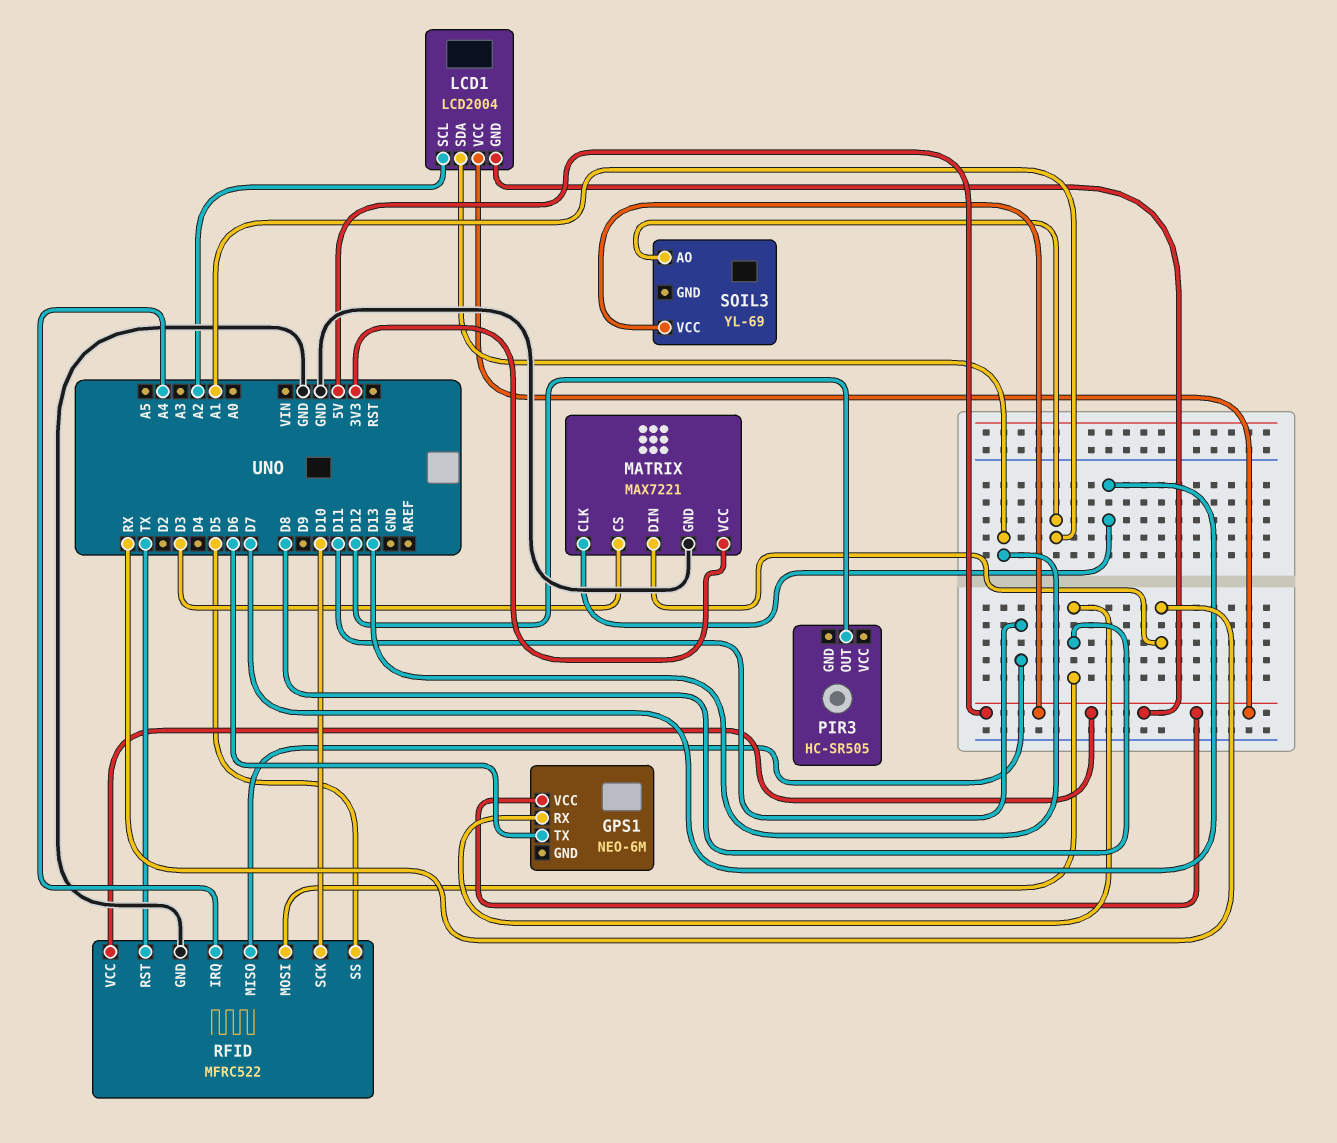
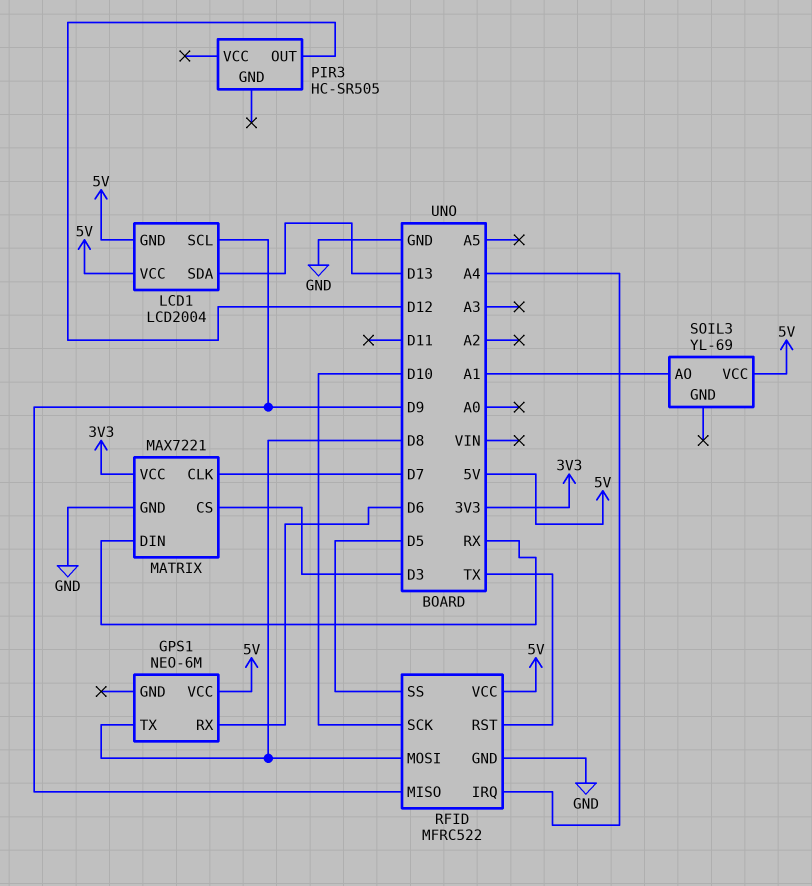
GPS1 pin RX: D8 -> D6
GPS1 pin TX: D6 -> D8
LCD1 pin SCL: A2 -> D9
RFID pin MISO: D11 -> D9

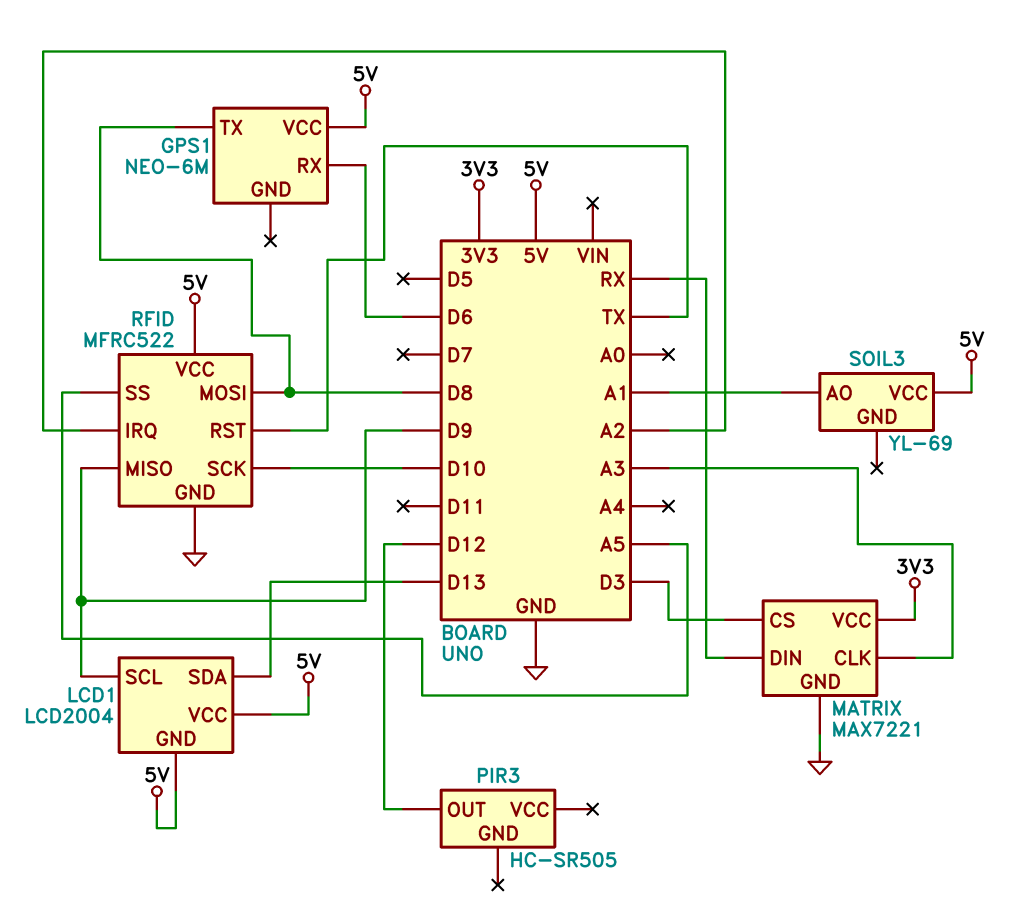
MATRIX pin CLK: D7 -> A3
RFID pin IRQ: A4 -> A2
RFID pin SS: D5 -> A5

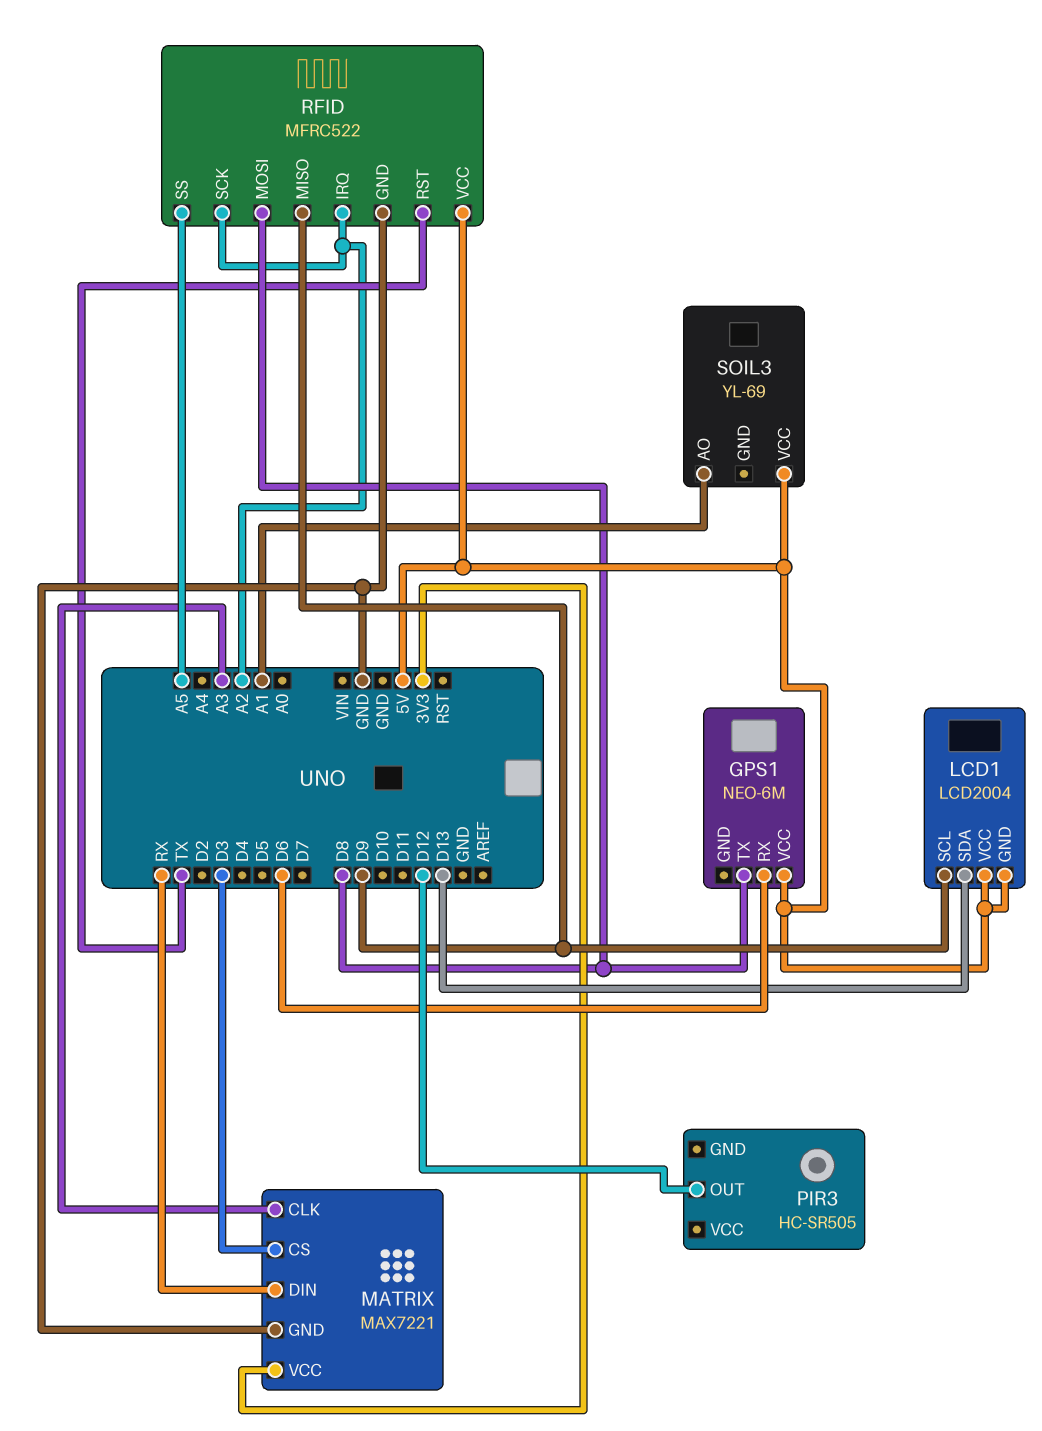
RFID pin SCK: D10 -> A2

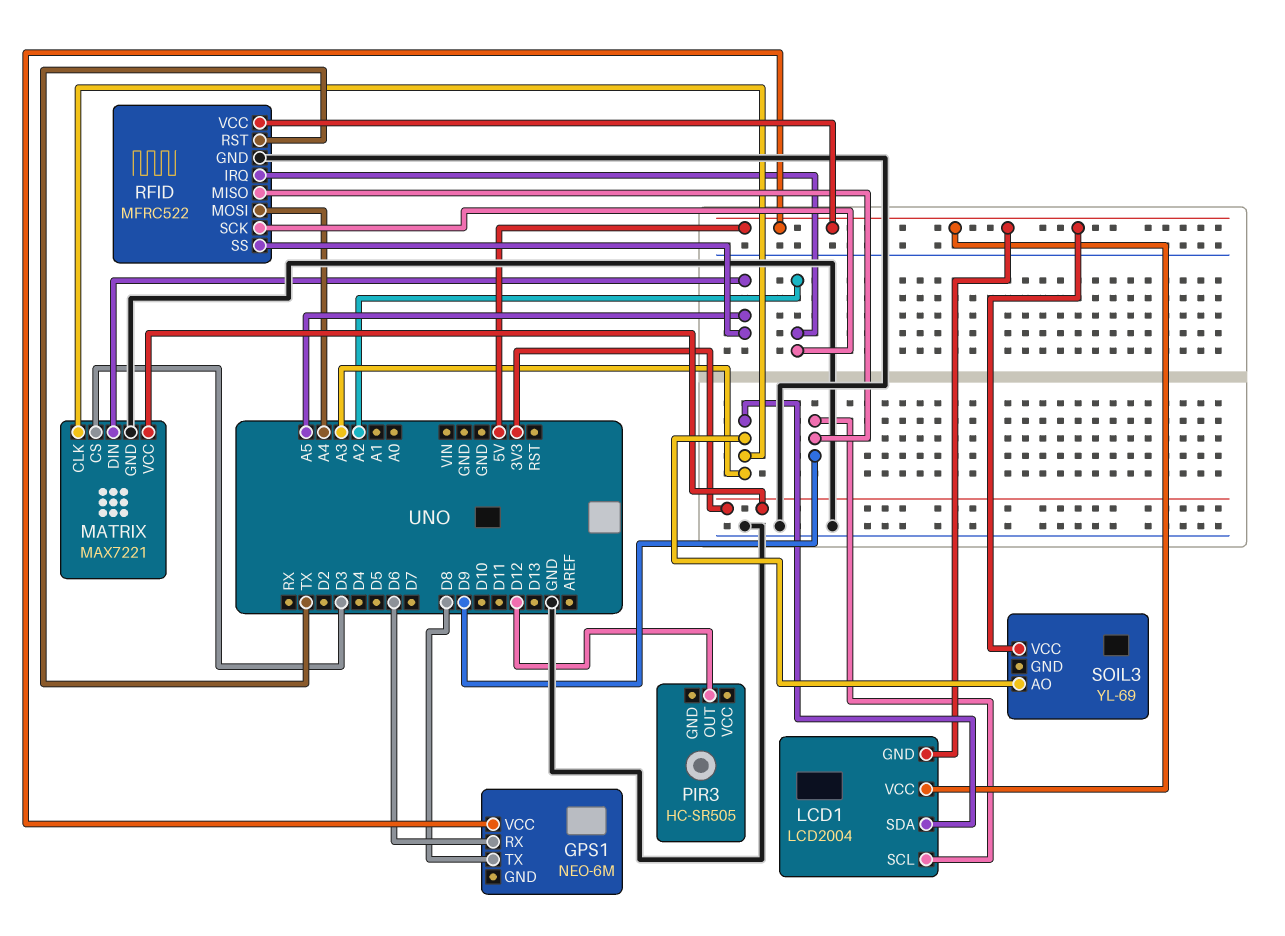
LCD1 pin SDA: D13 -> A3
MATRIX pin DIN: RX -> A5
RFID pin MOSI: D8 -> A4
SOIL3 pin AO: A1 -> A3

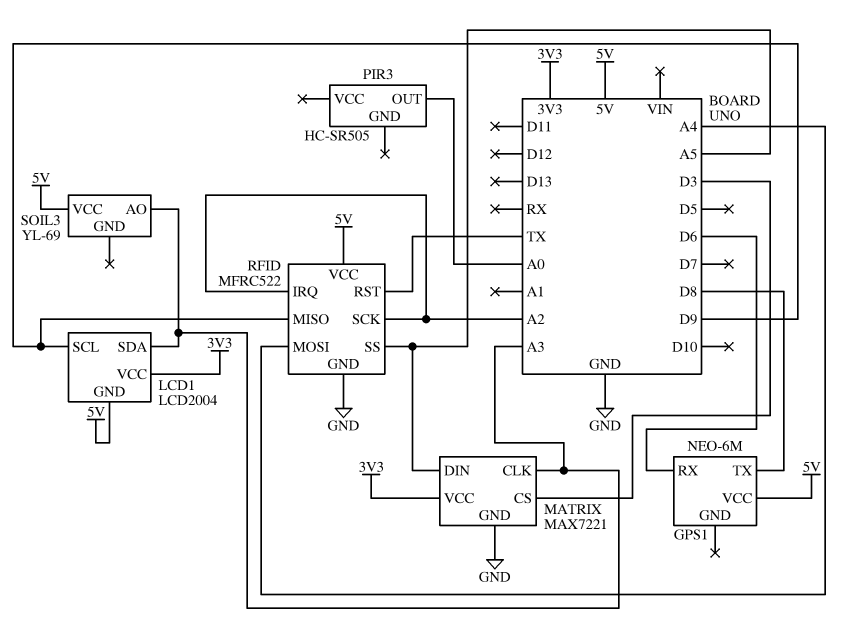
LCD1 pin VCC: 5V -> 3V3
PIR3 pin OUT: D12 -> A0

